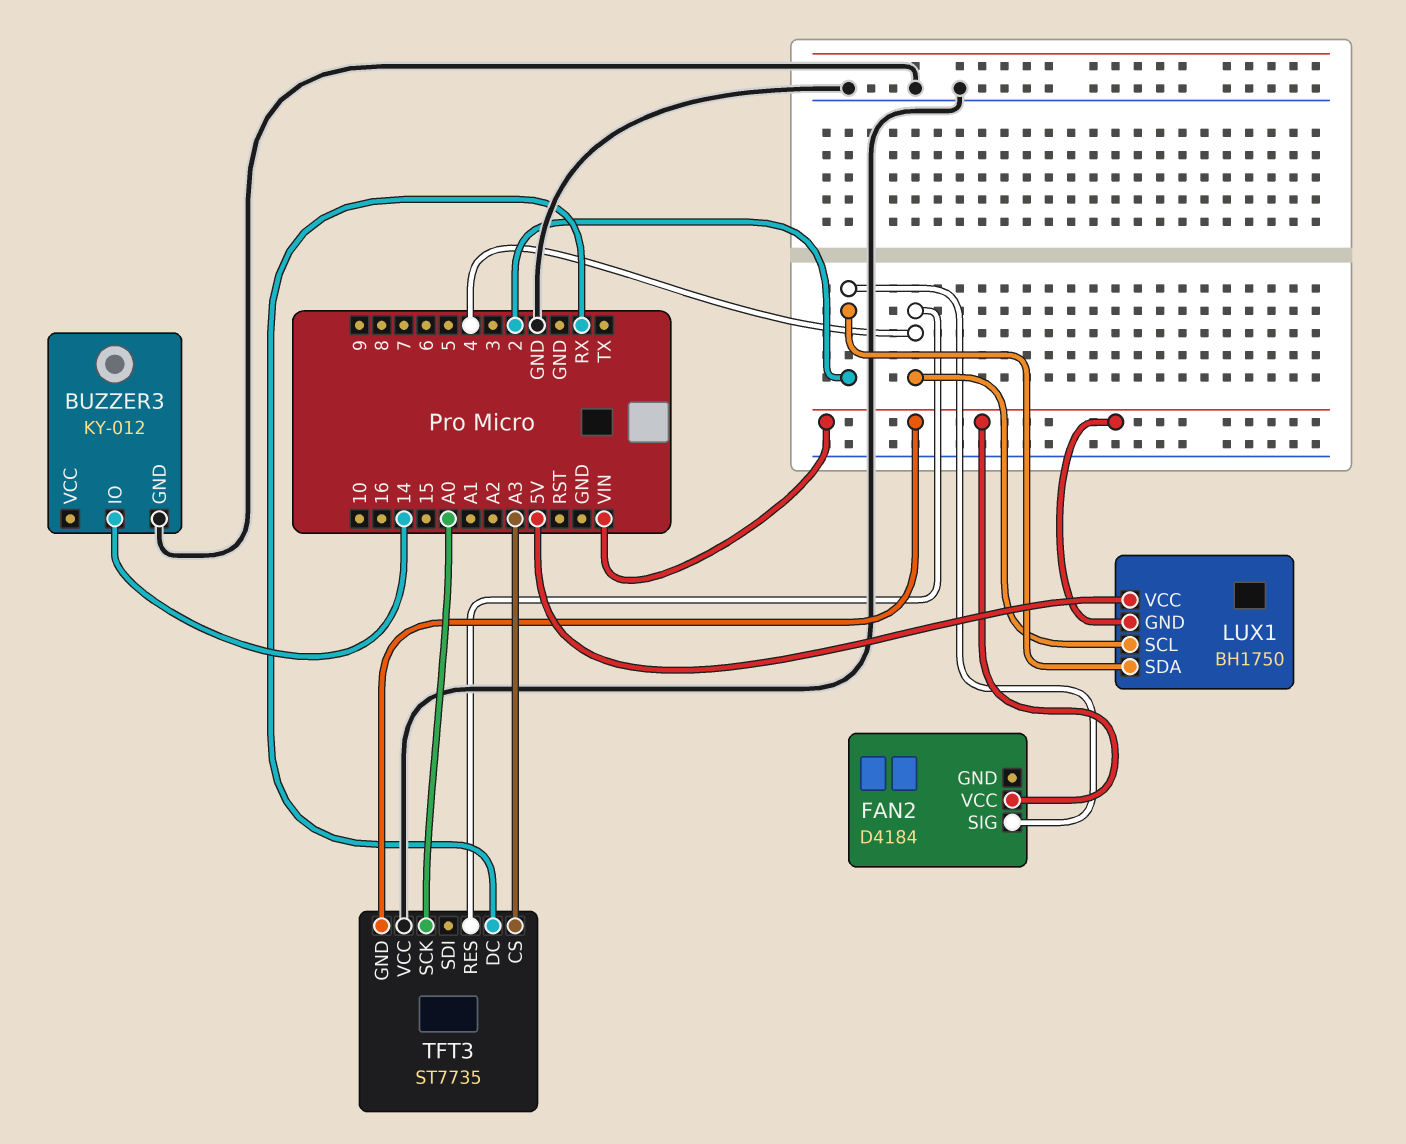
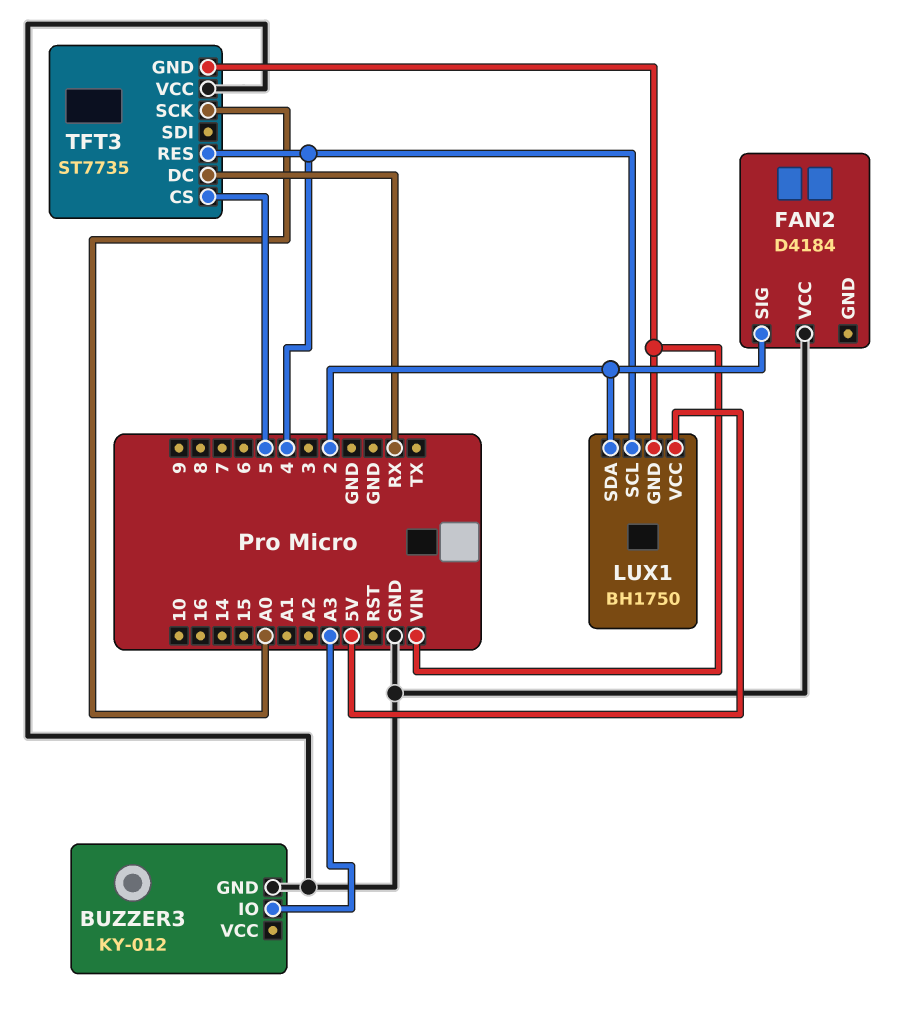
BUZZER3 pin IO: 14 -> A3
FAN2 pin VCC: VIN -> GND
TFT3 pin CS: A3 -> 5

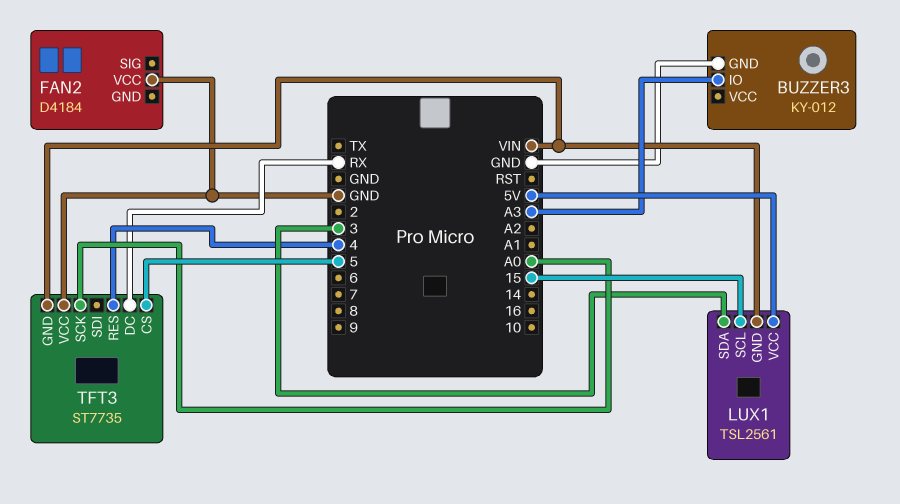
FAN2 pin SIG: 2 -> none
LUX1: BH1750 -> TSL2561
LUX1 pin SCL: 4 -> 15
LUX1 pin SDA: 2 -> 3

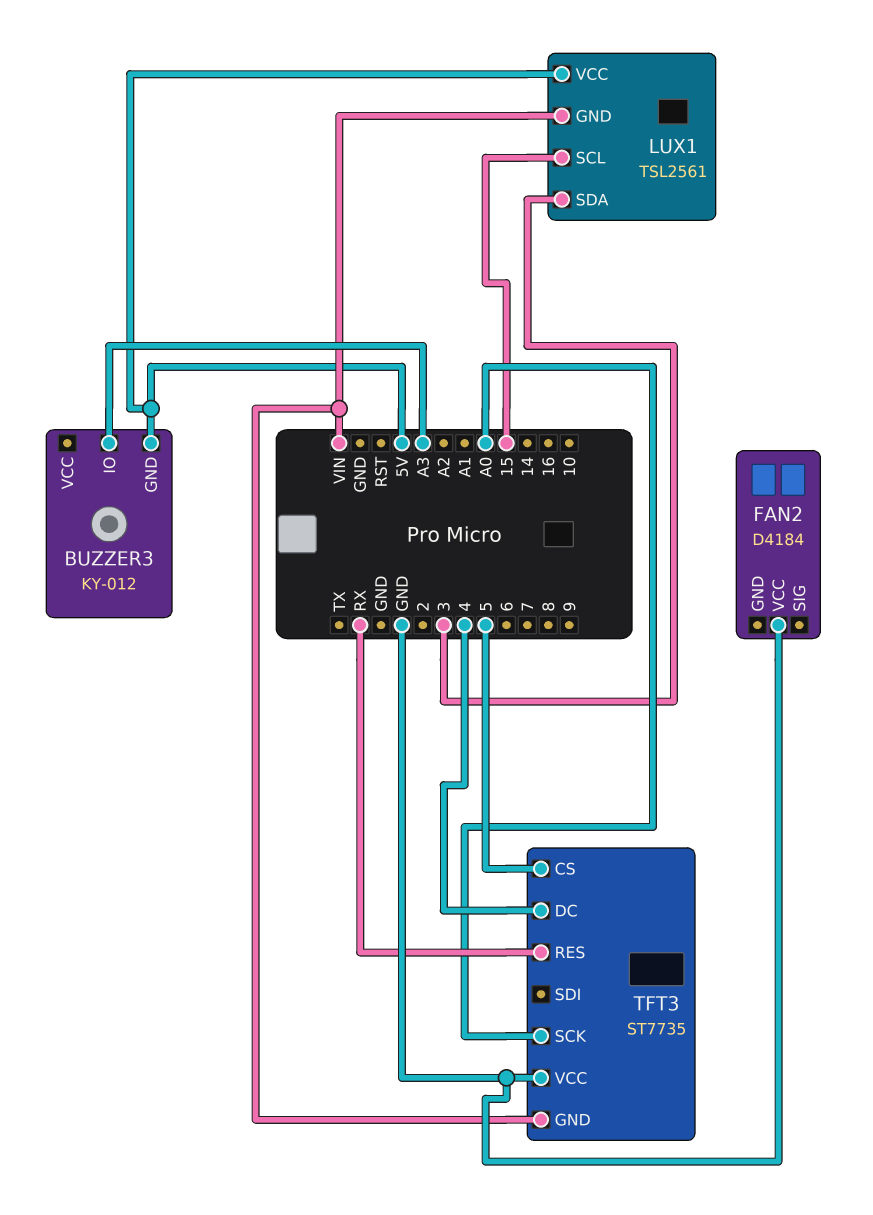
BUZZER3 pin GND: GND -> 5V
TFT3 pin DC: RX -> 4
TFT3 pin RES: 4 -> RX

